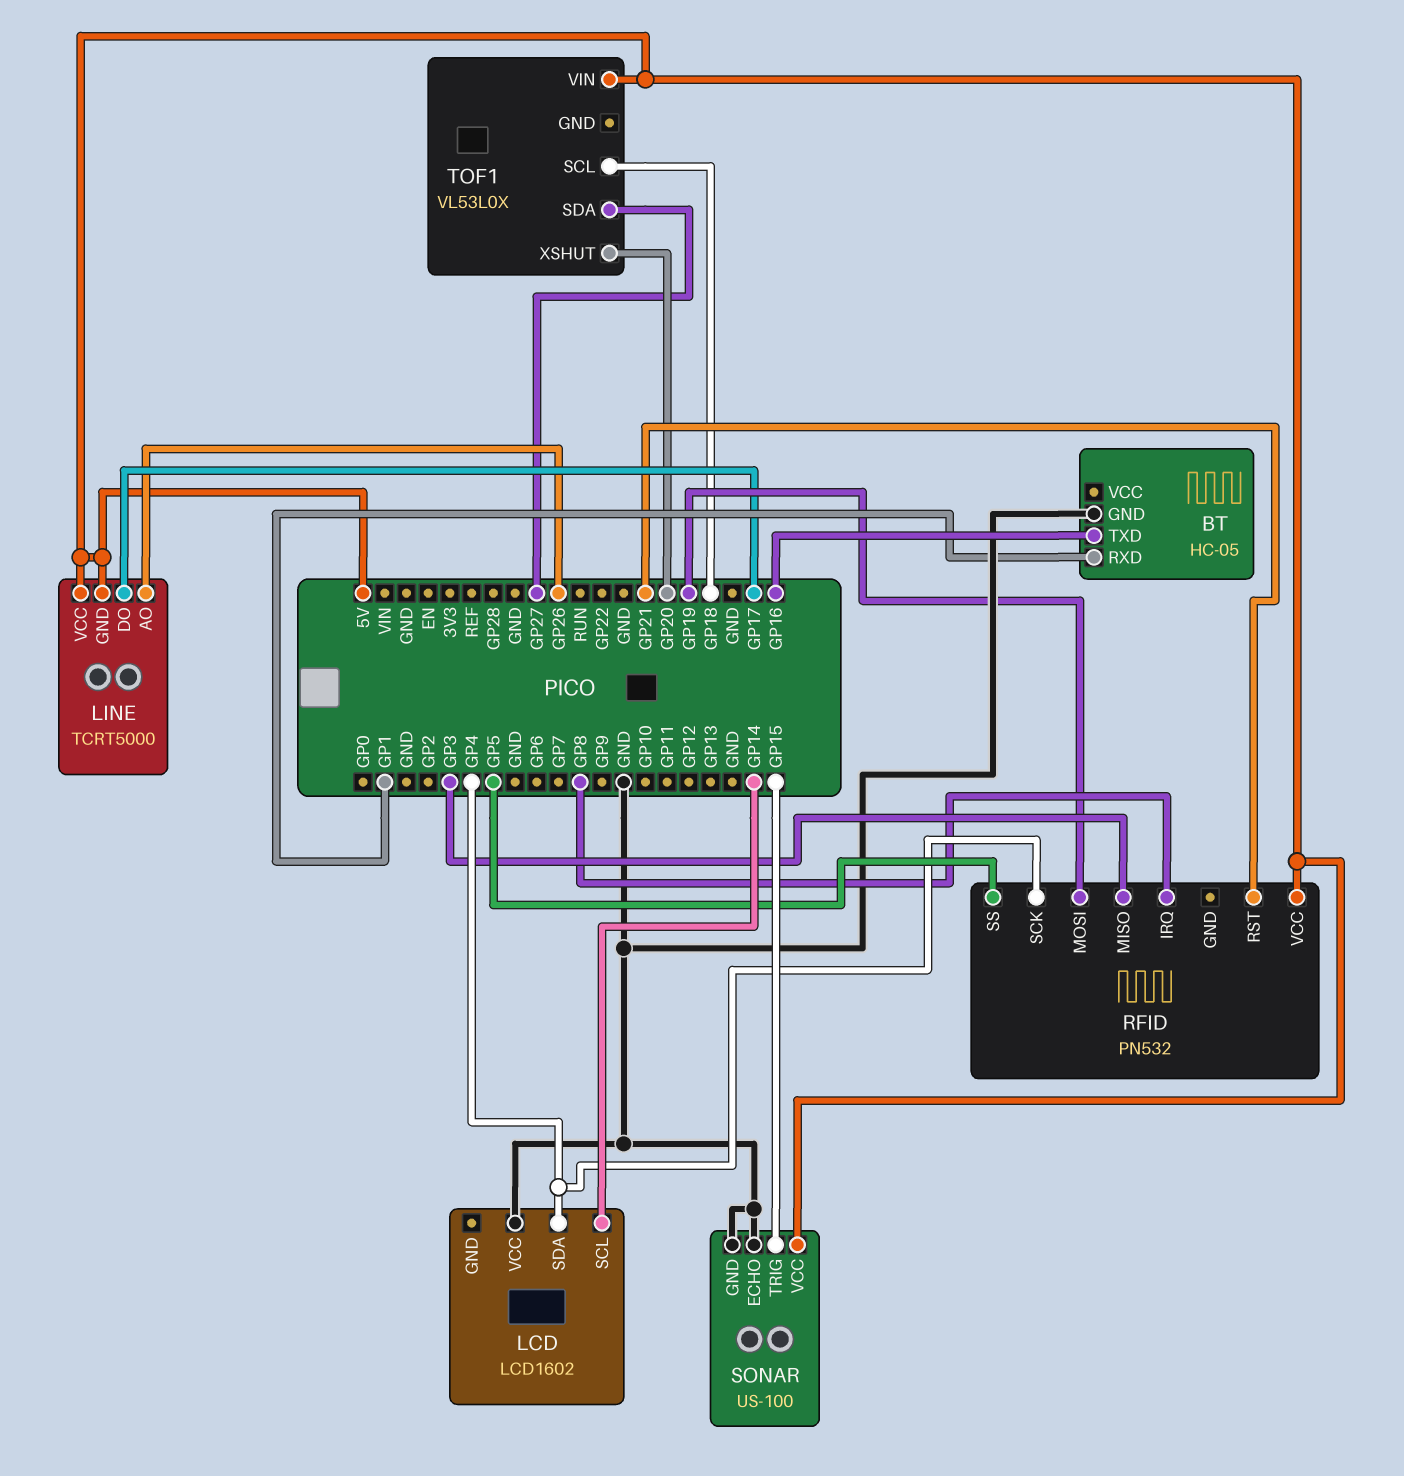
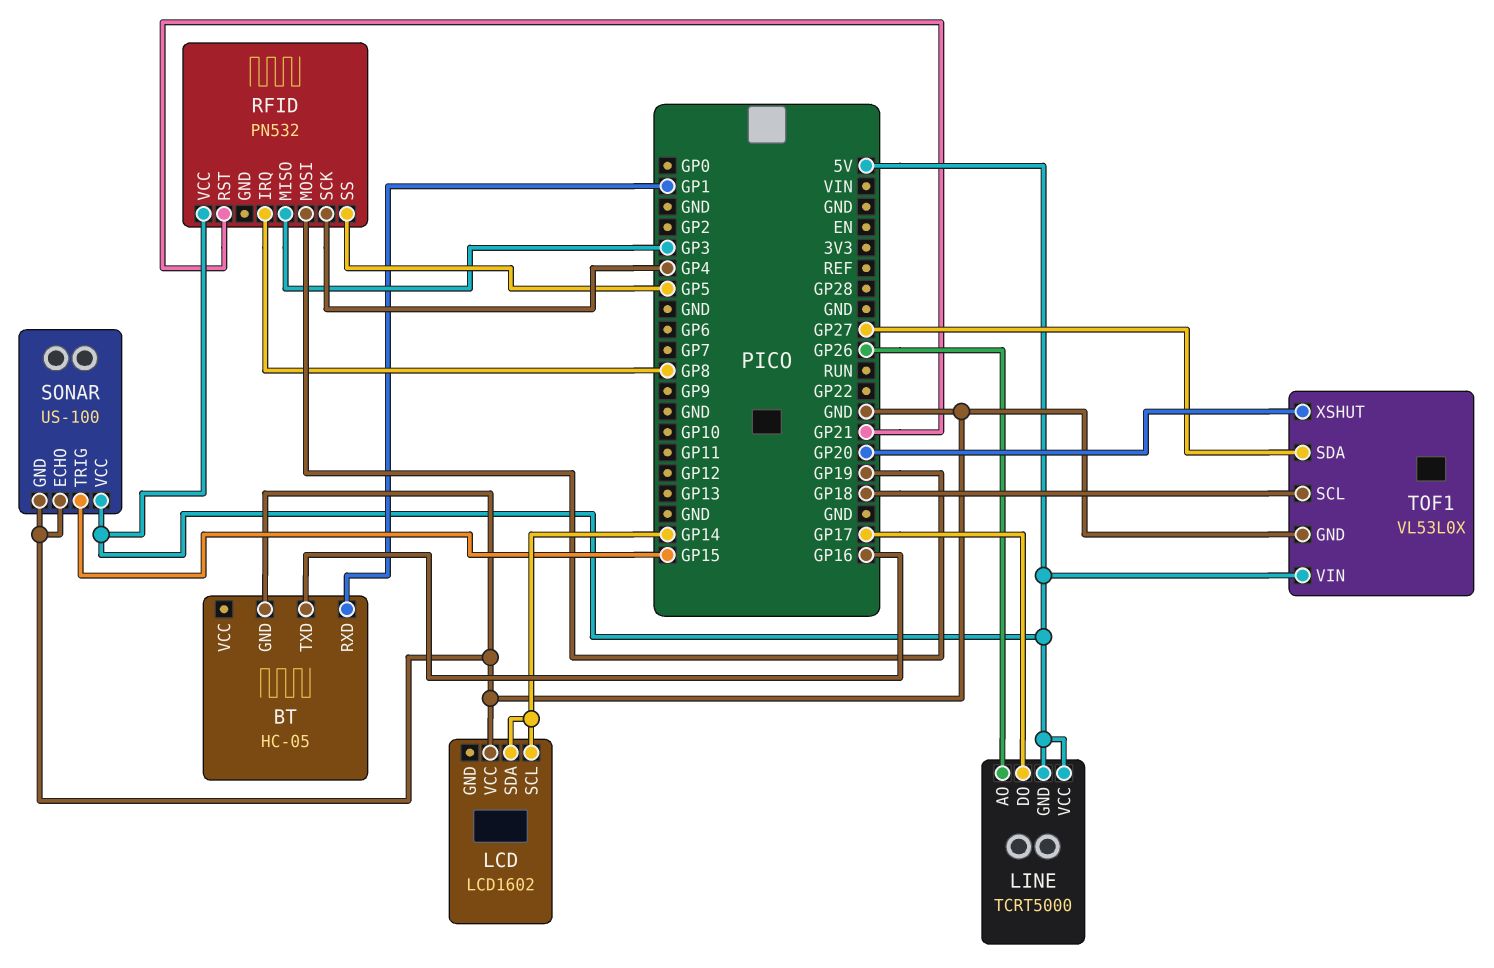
LCD pin SDA: GP4 -> GP14
TOF1 pin GND: none -> GND

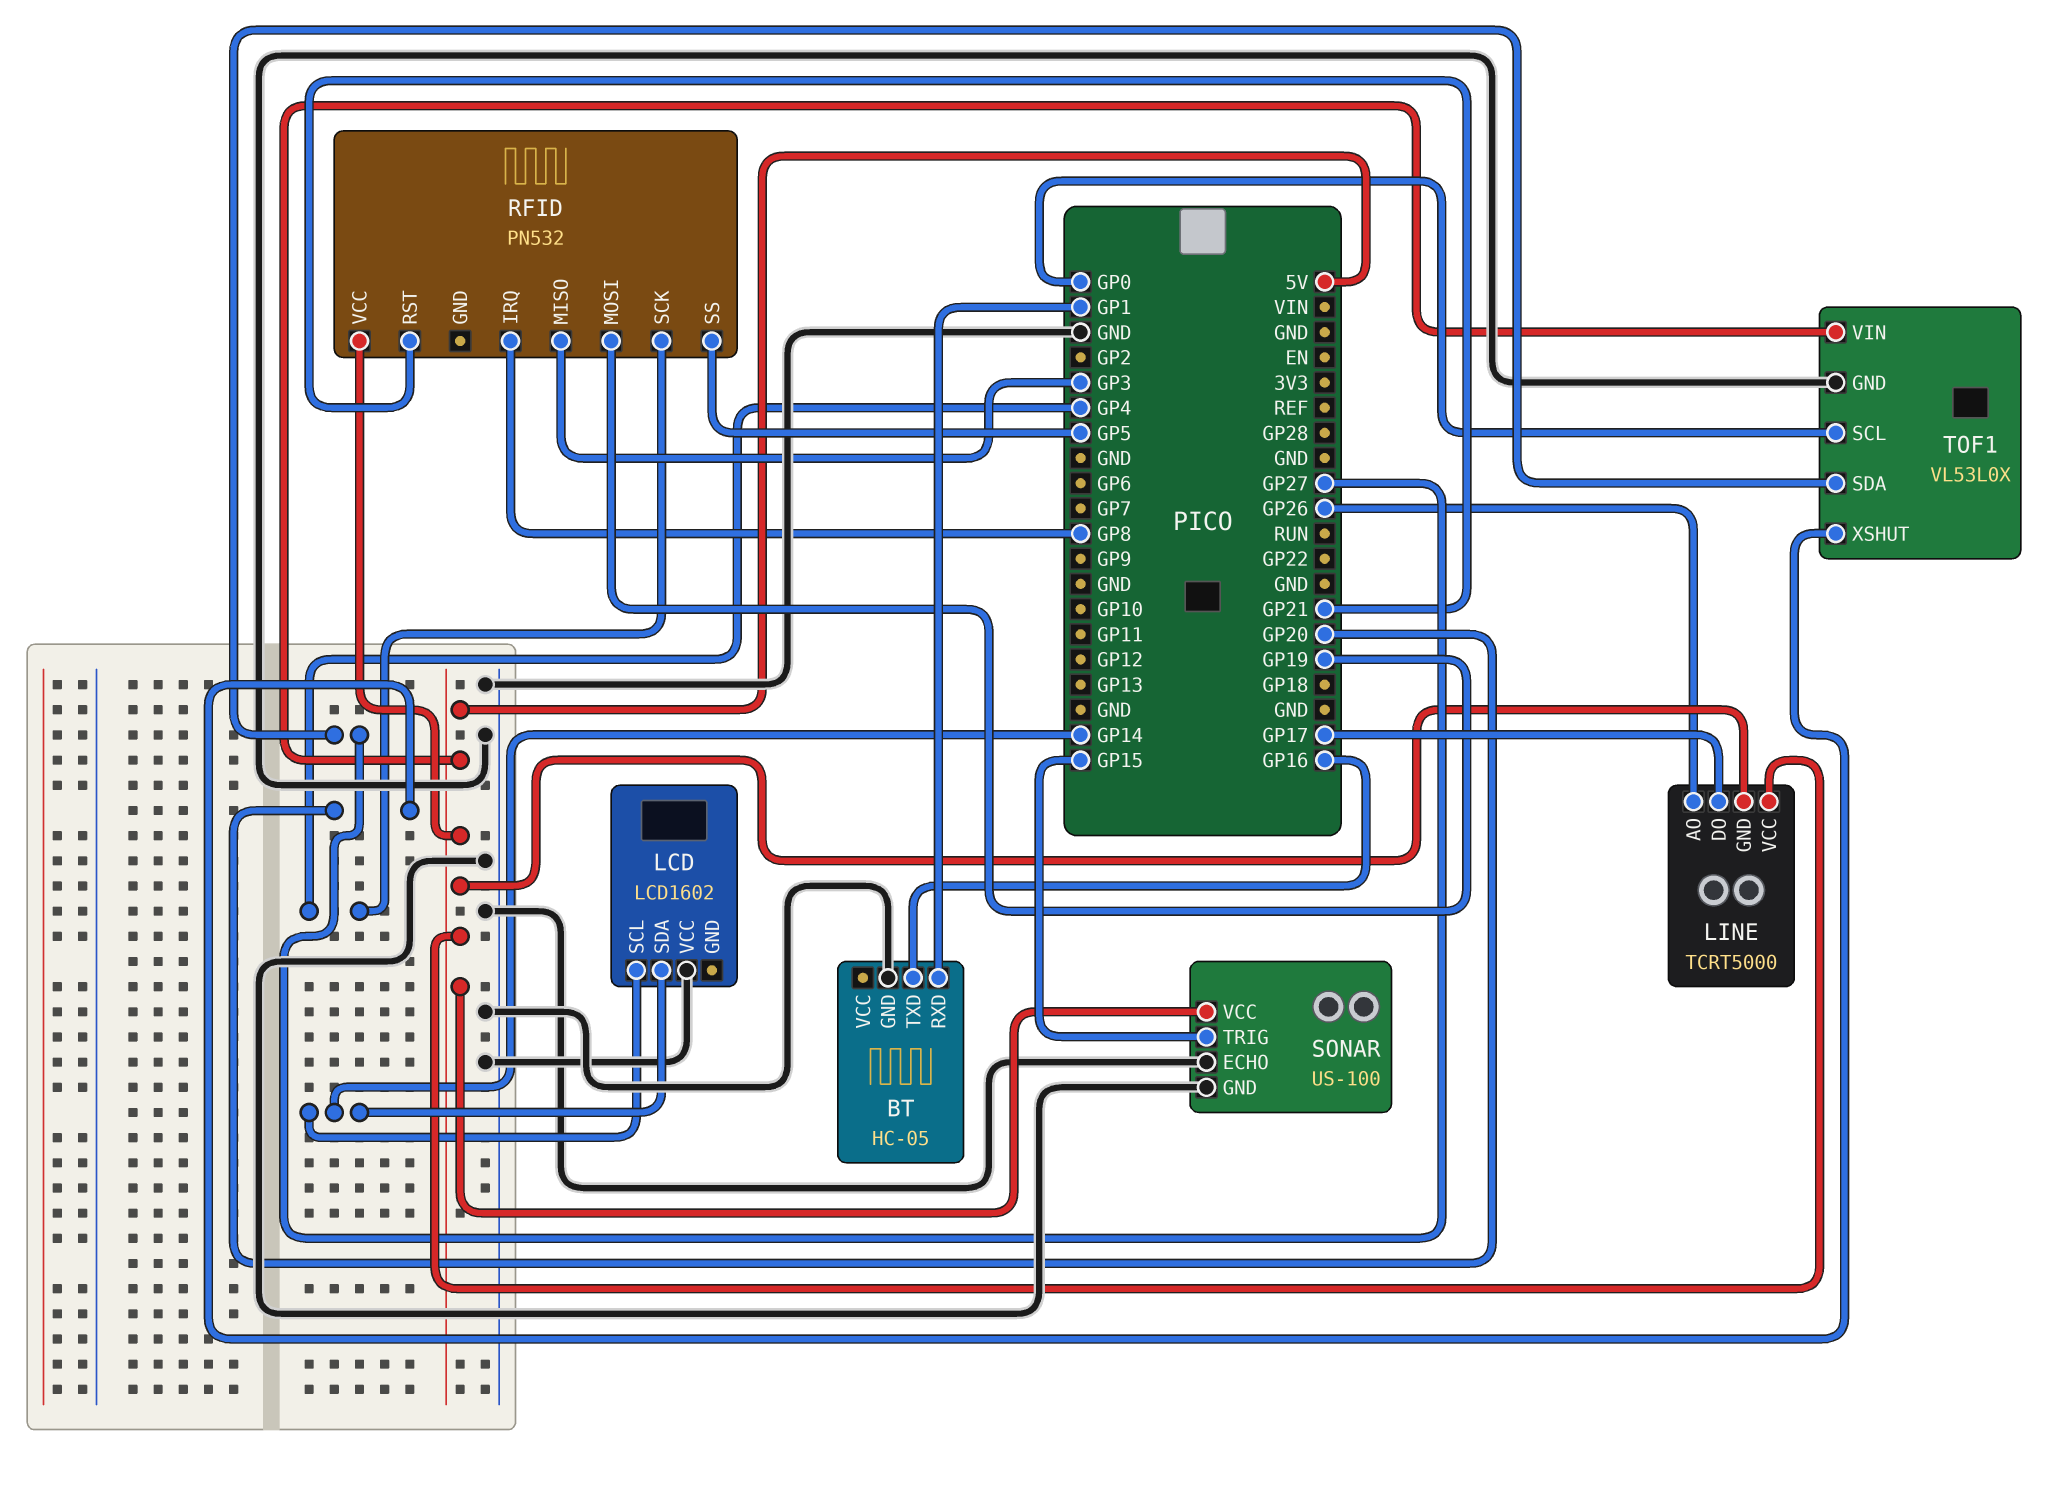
TOF1 pin SCL: GP18 -> GP0

